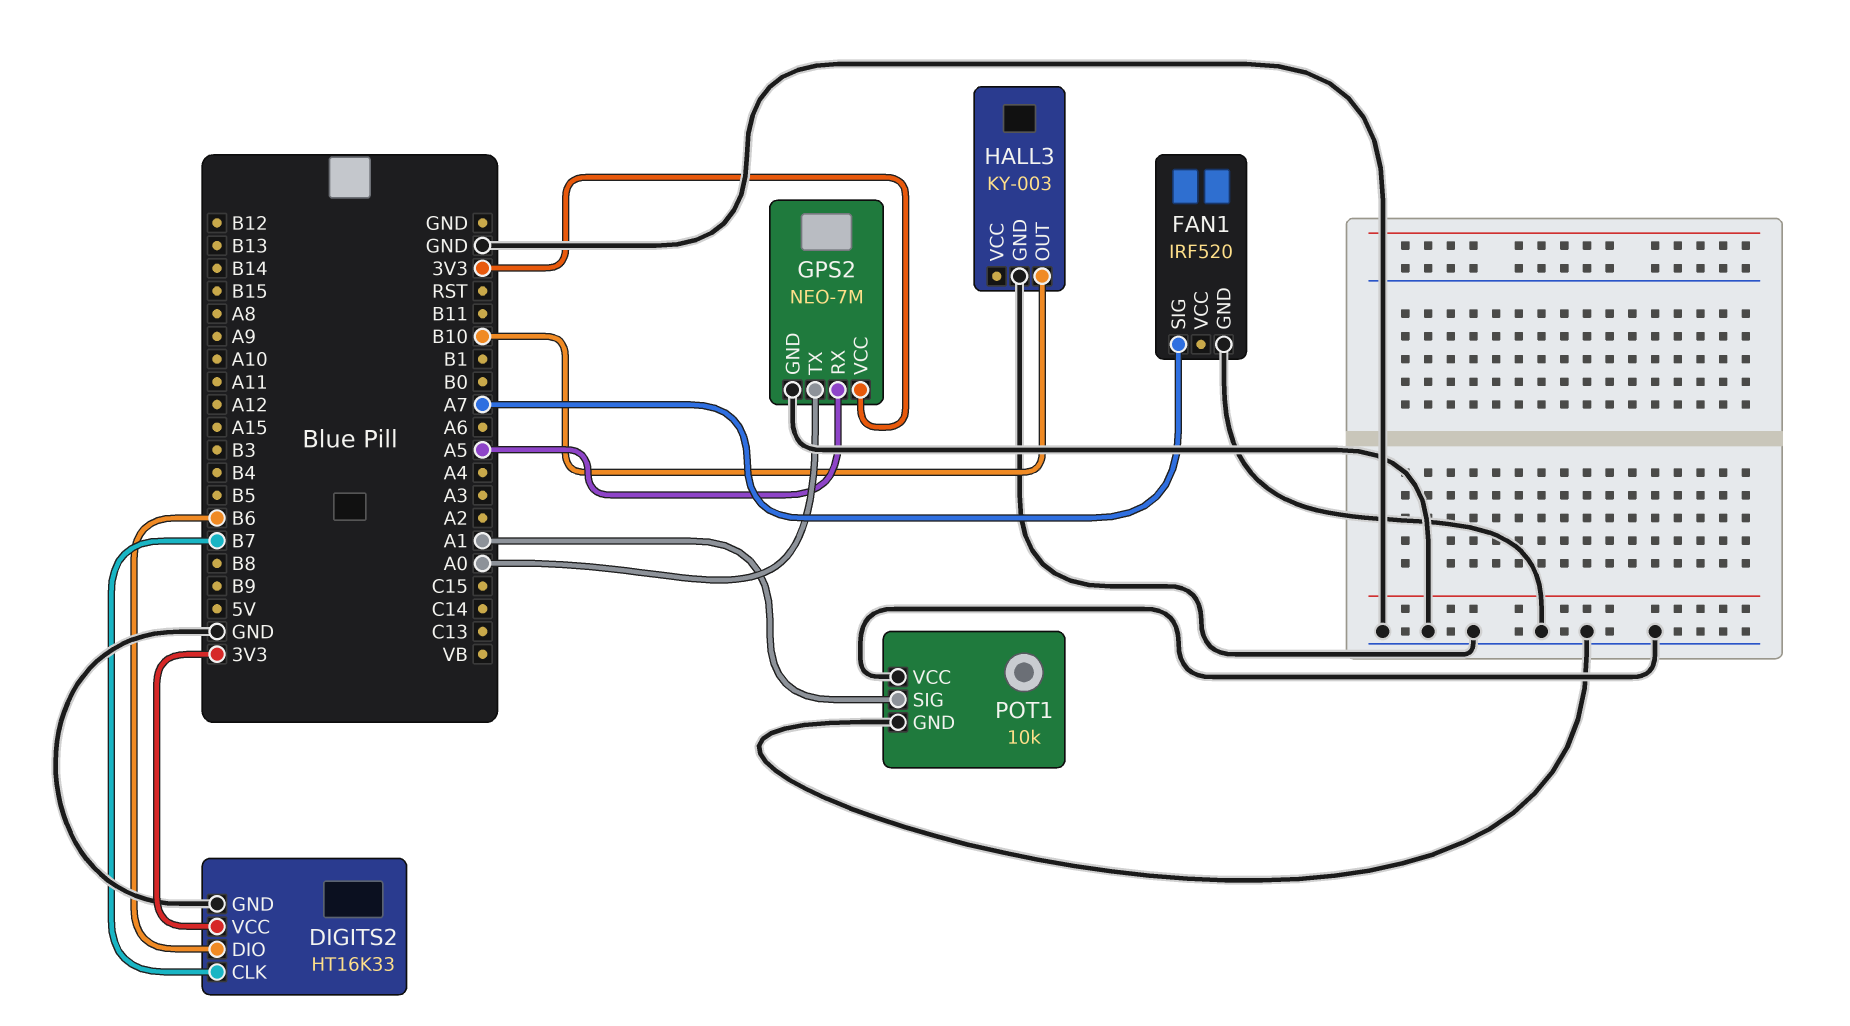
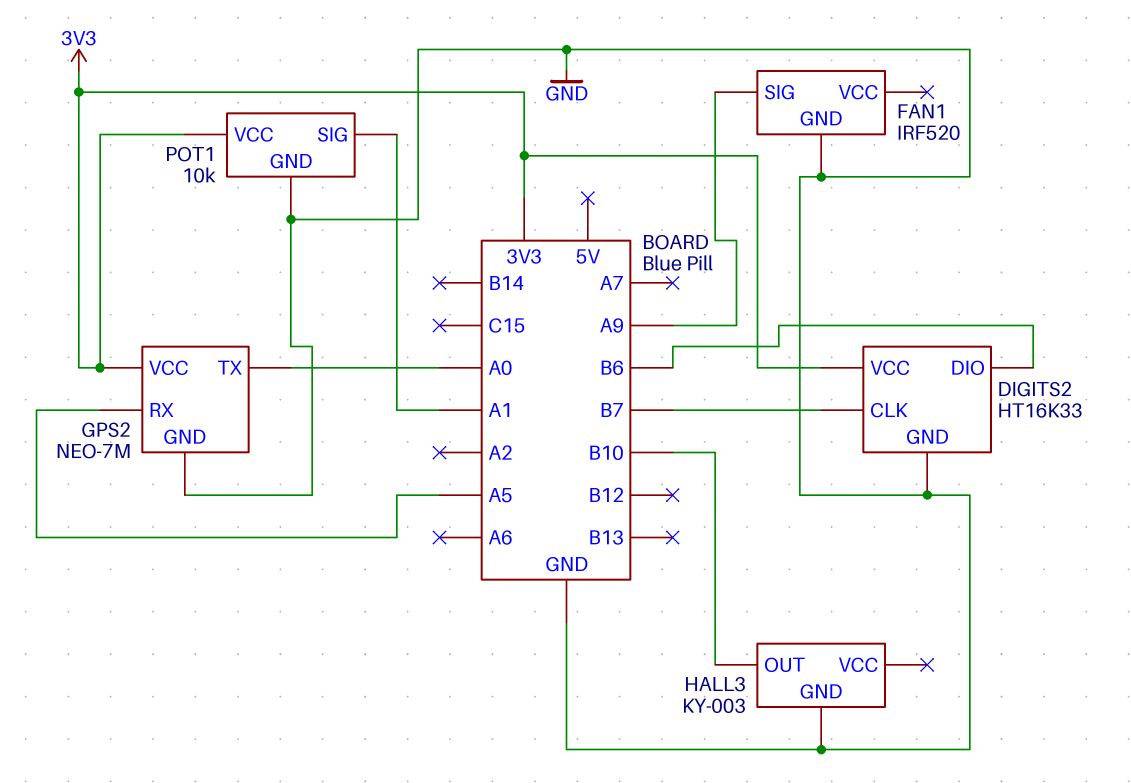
FAN1 pin SIG: A7 -> A9
POT1 pin VCC: GND -> 3V3

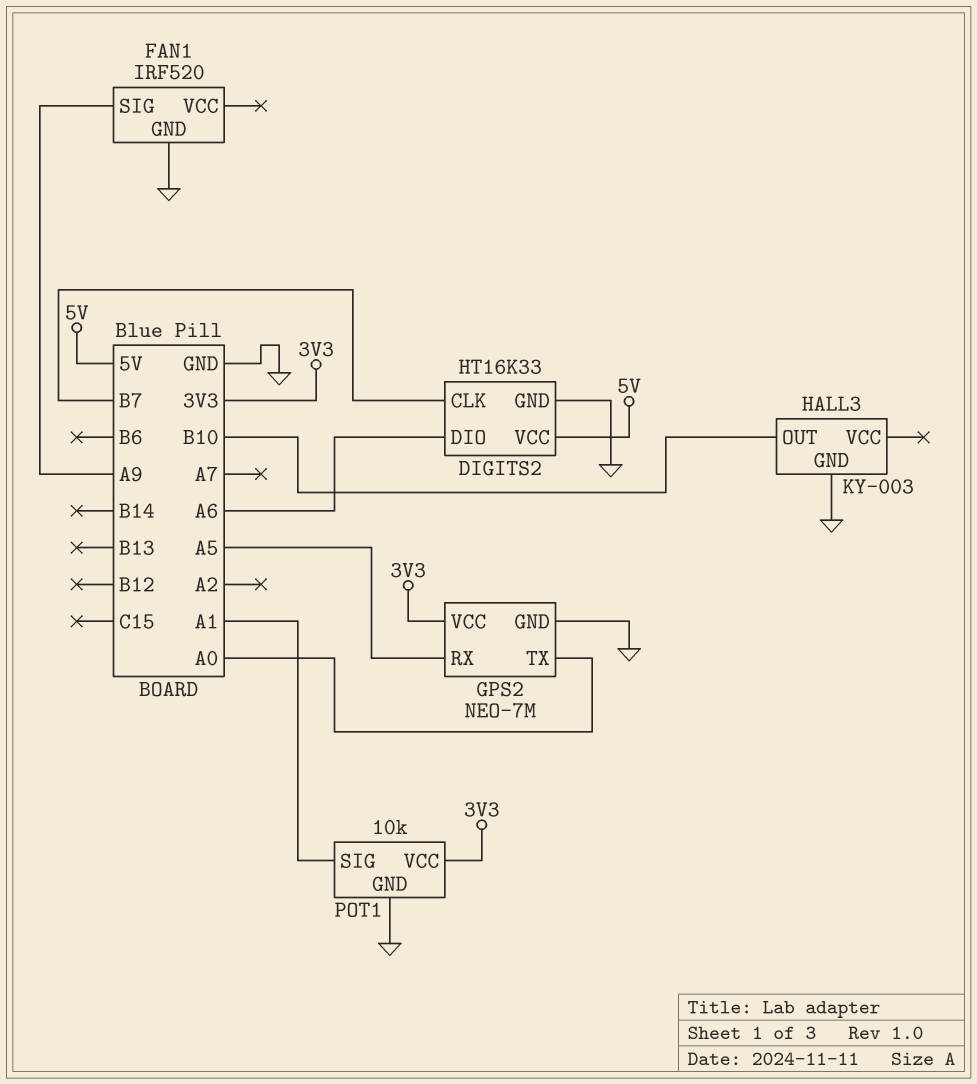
DIGITS2 pin DIO: B6 -> A6
DIGITS2 pin VCC: 3V3 -> 5V

